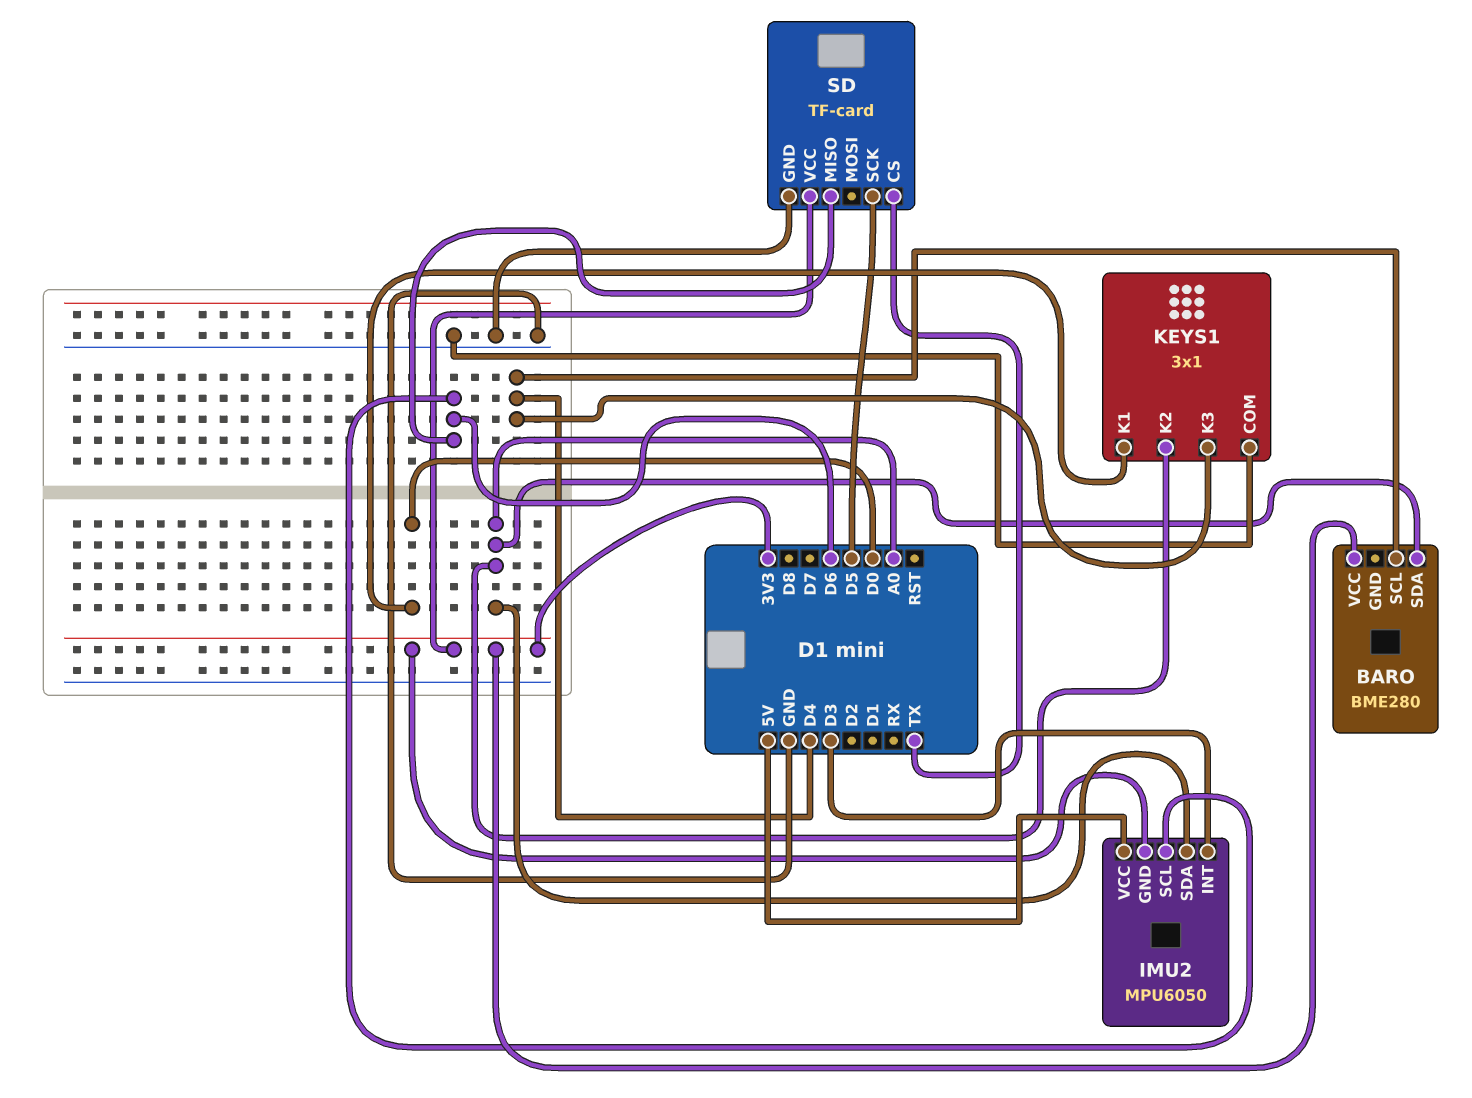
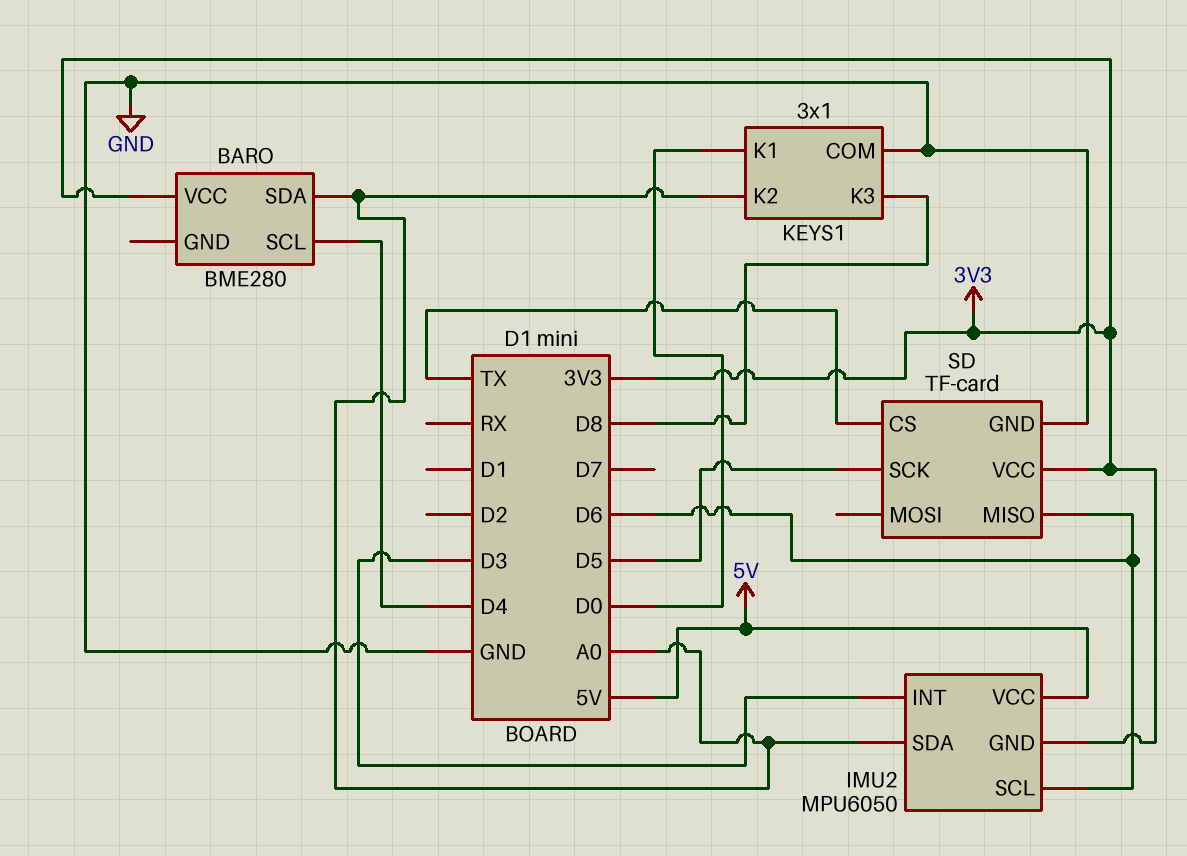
KEYS1 pin K3: D4 -> D8

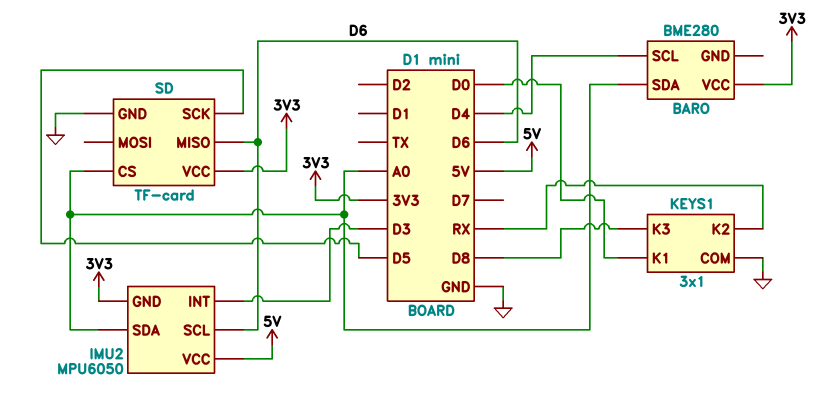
KEYS1 pin K2: A0 -> RX
SD pin CS: TX -> A0

